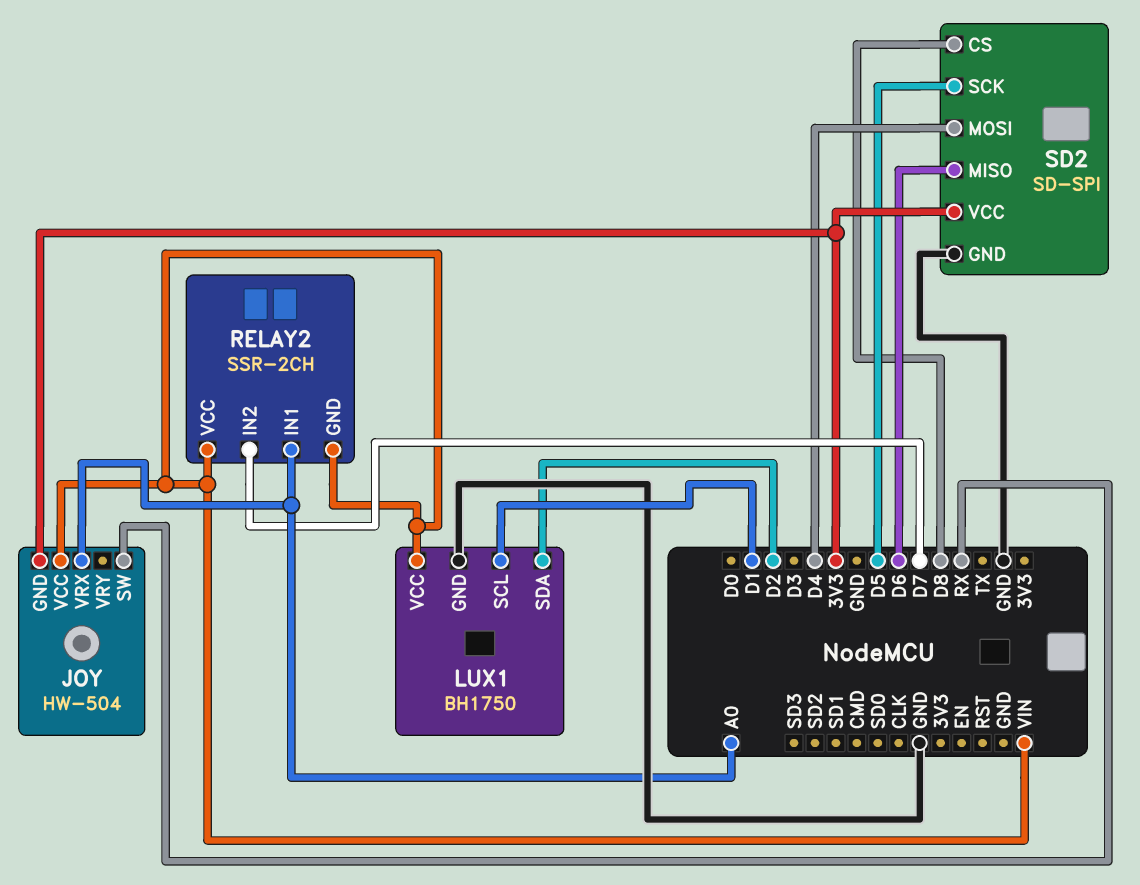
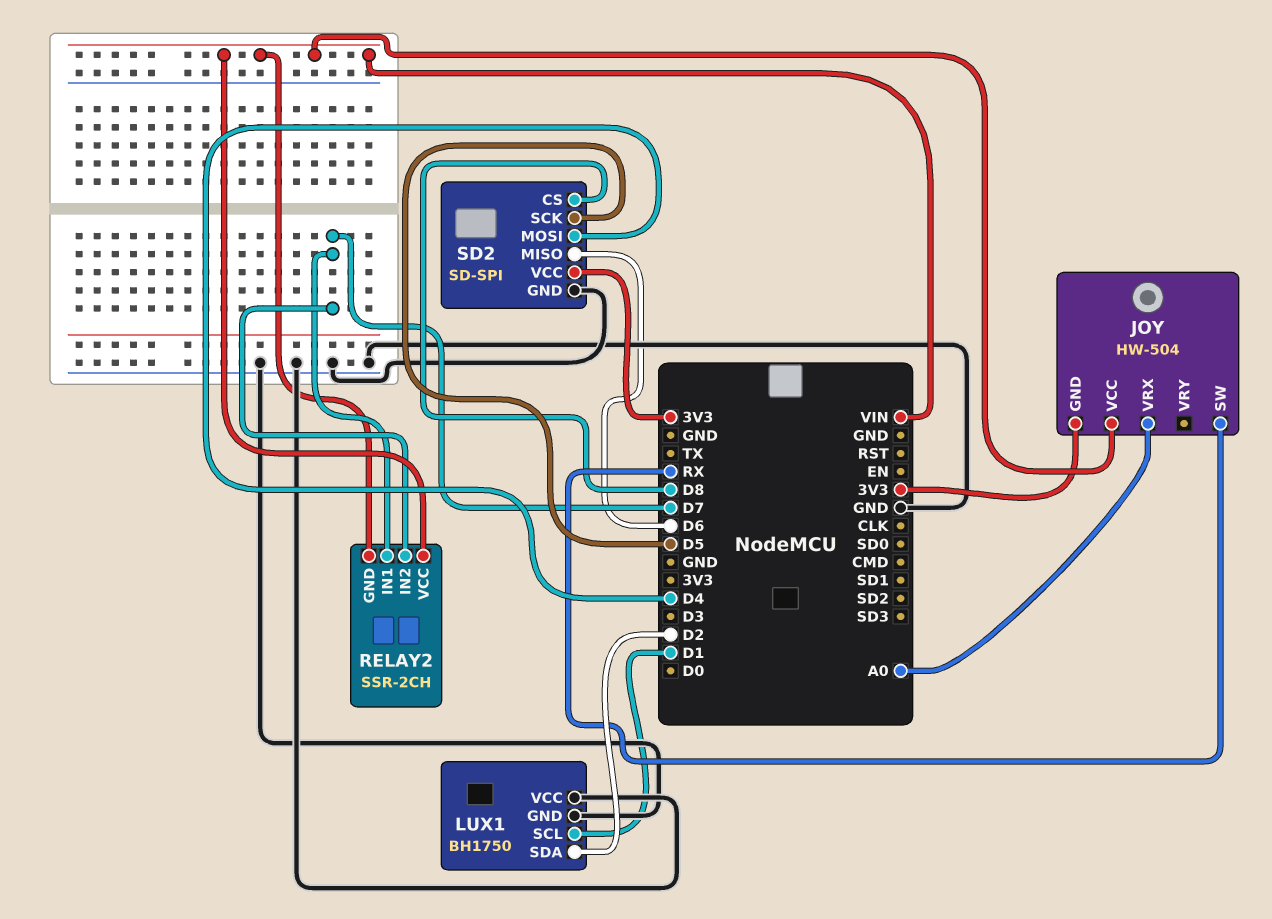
LUX1 pin VCC: VIN -> GND
RELAY2 pin IN1: A0 -> D7

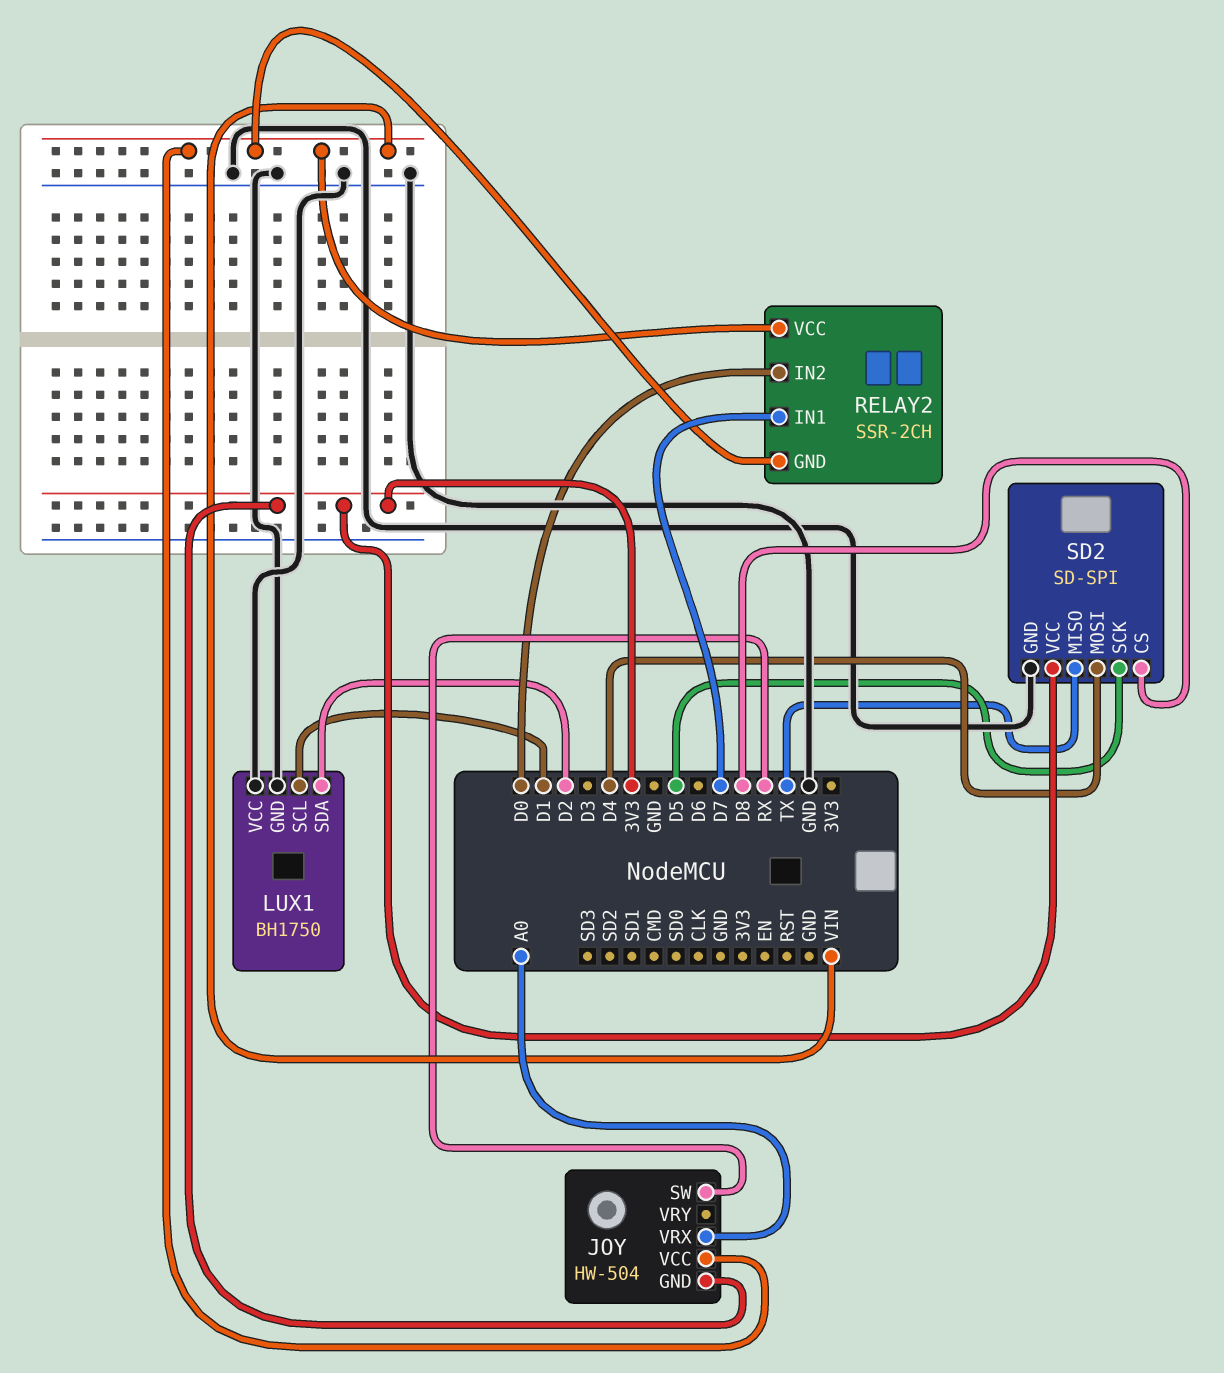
RELAY2 pin IN2: D7 -> D0
SD2 pin MISO: D6 -> TX

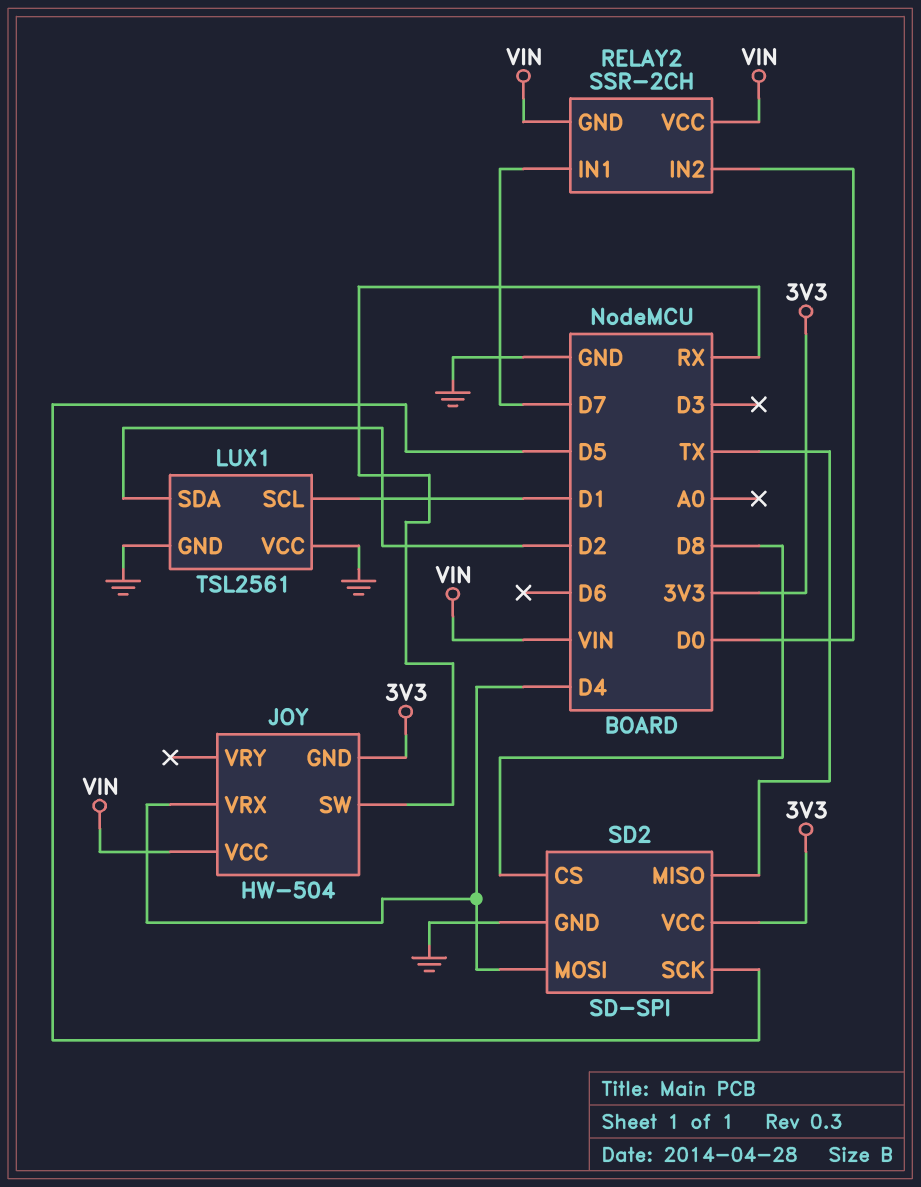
JOY pin VRX: A0 -> D4
LUX1: BH1750 -> TSL2561

